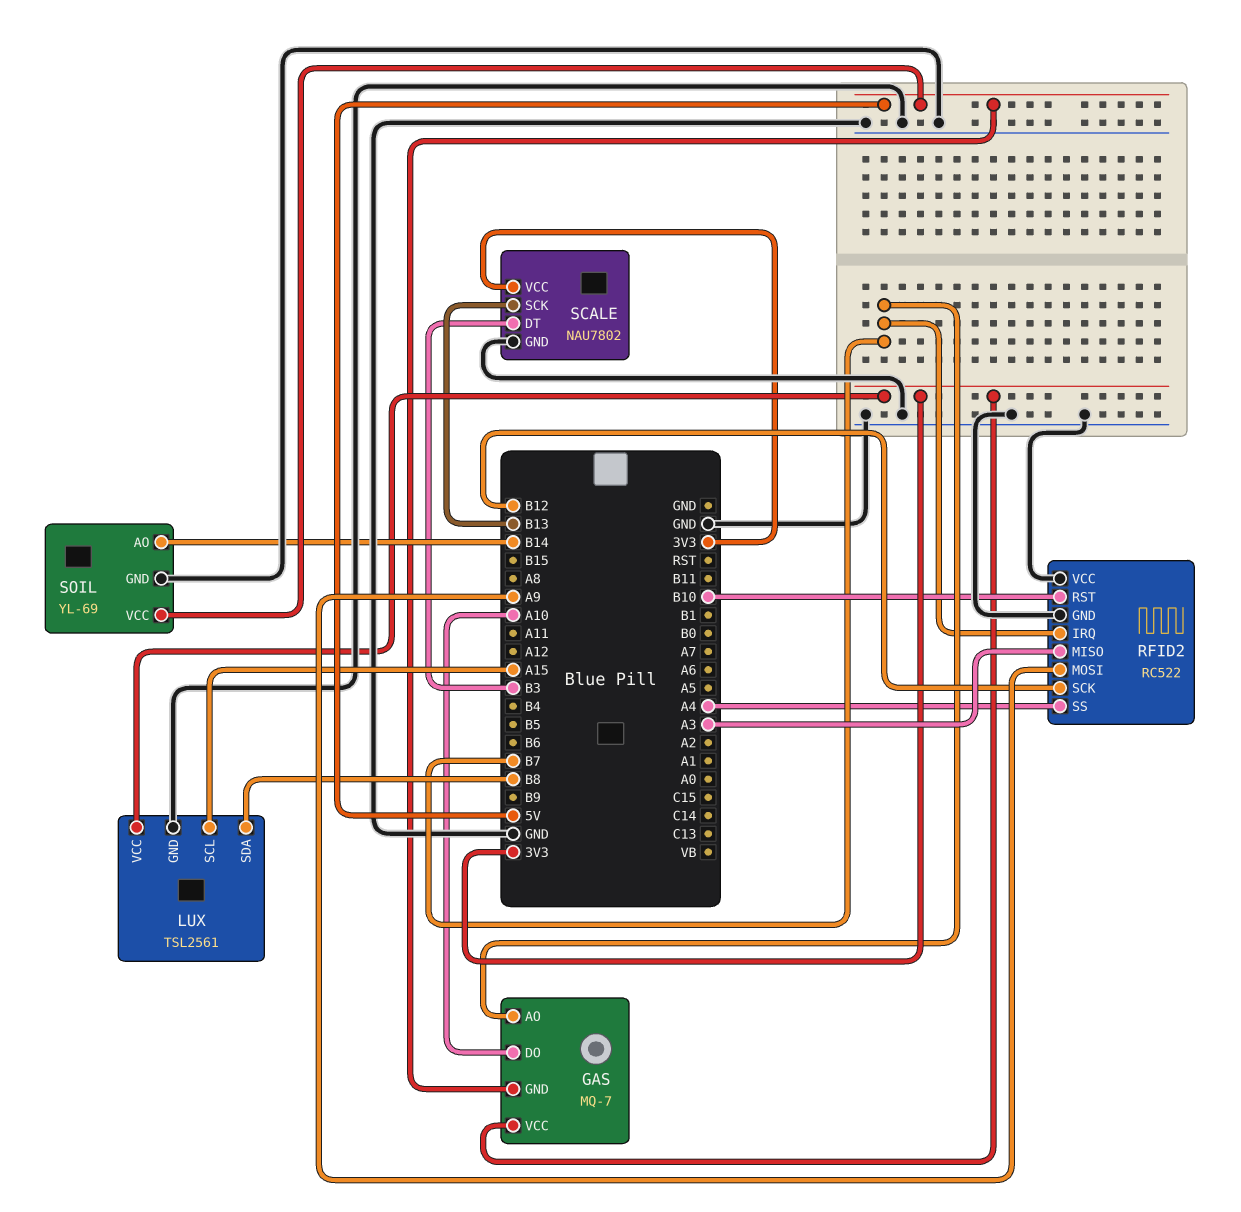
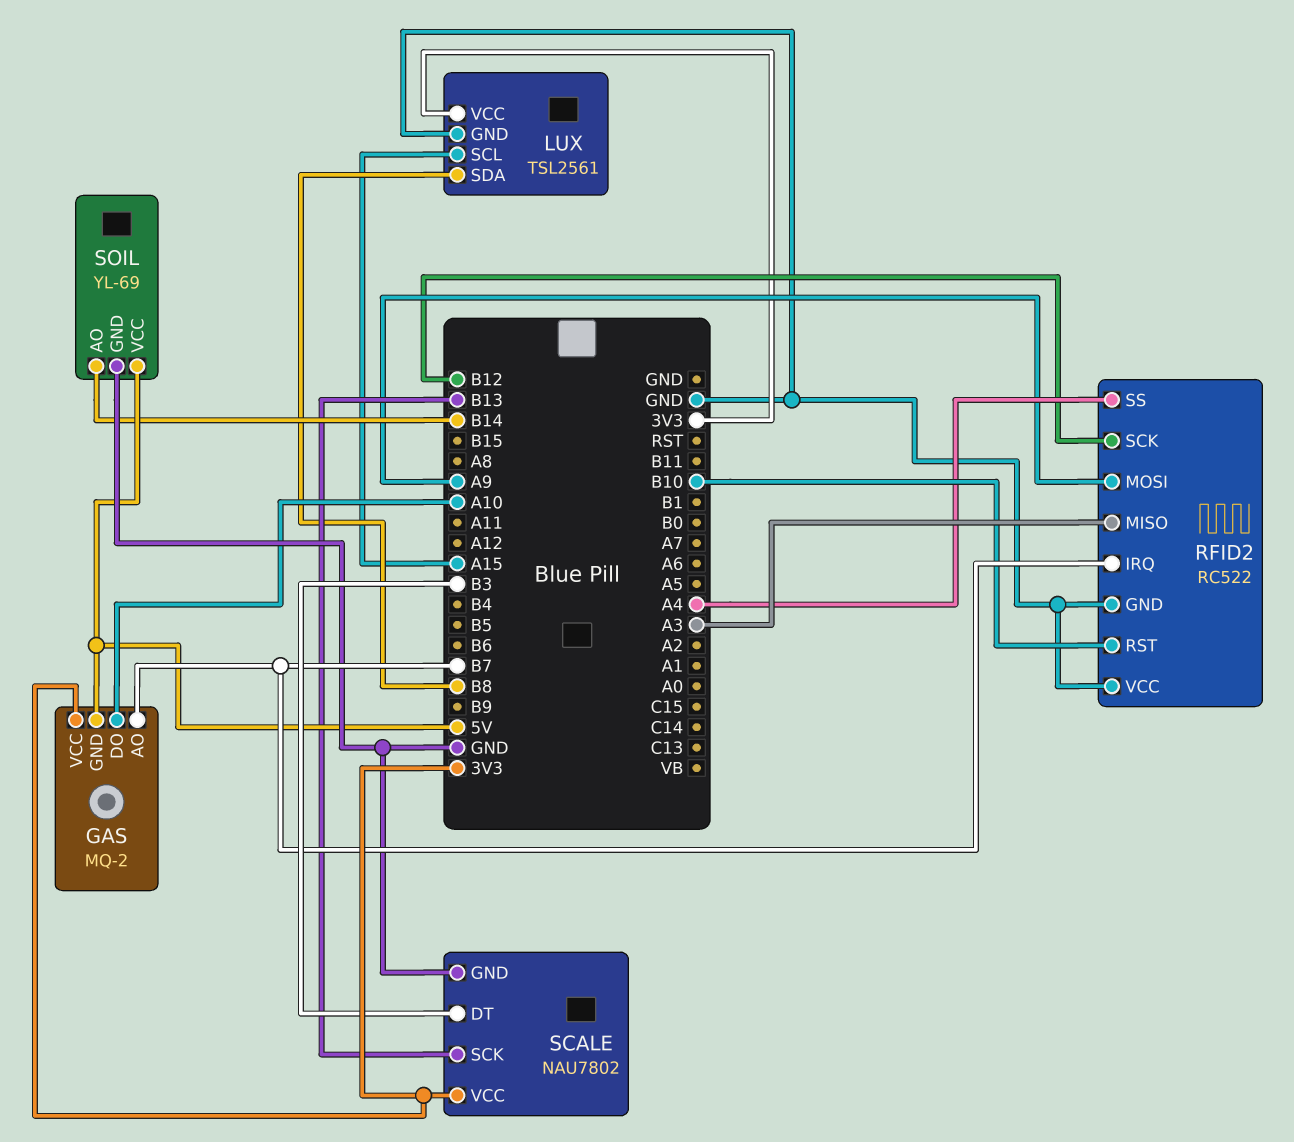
GAS: MQ-7 -> MQ-2

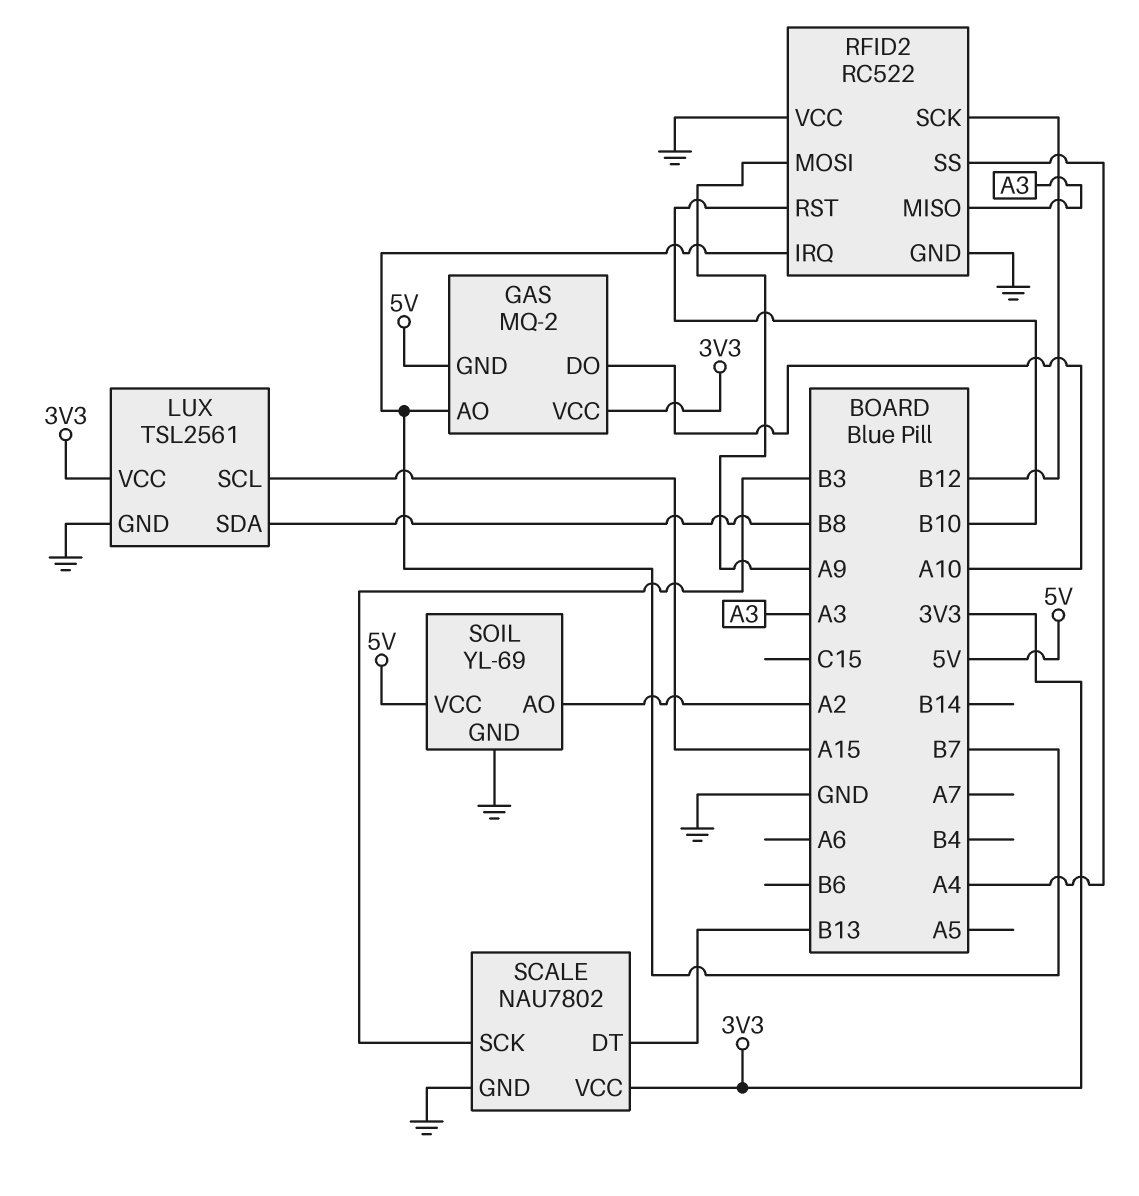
SCALE pin DT: B3 -> B13
SCALE pin SCK: B13 -> B3
SOIL pin AO: B14 -> A2

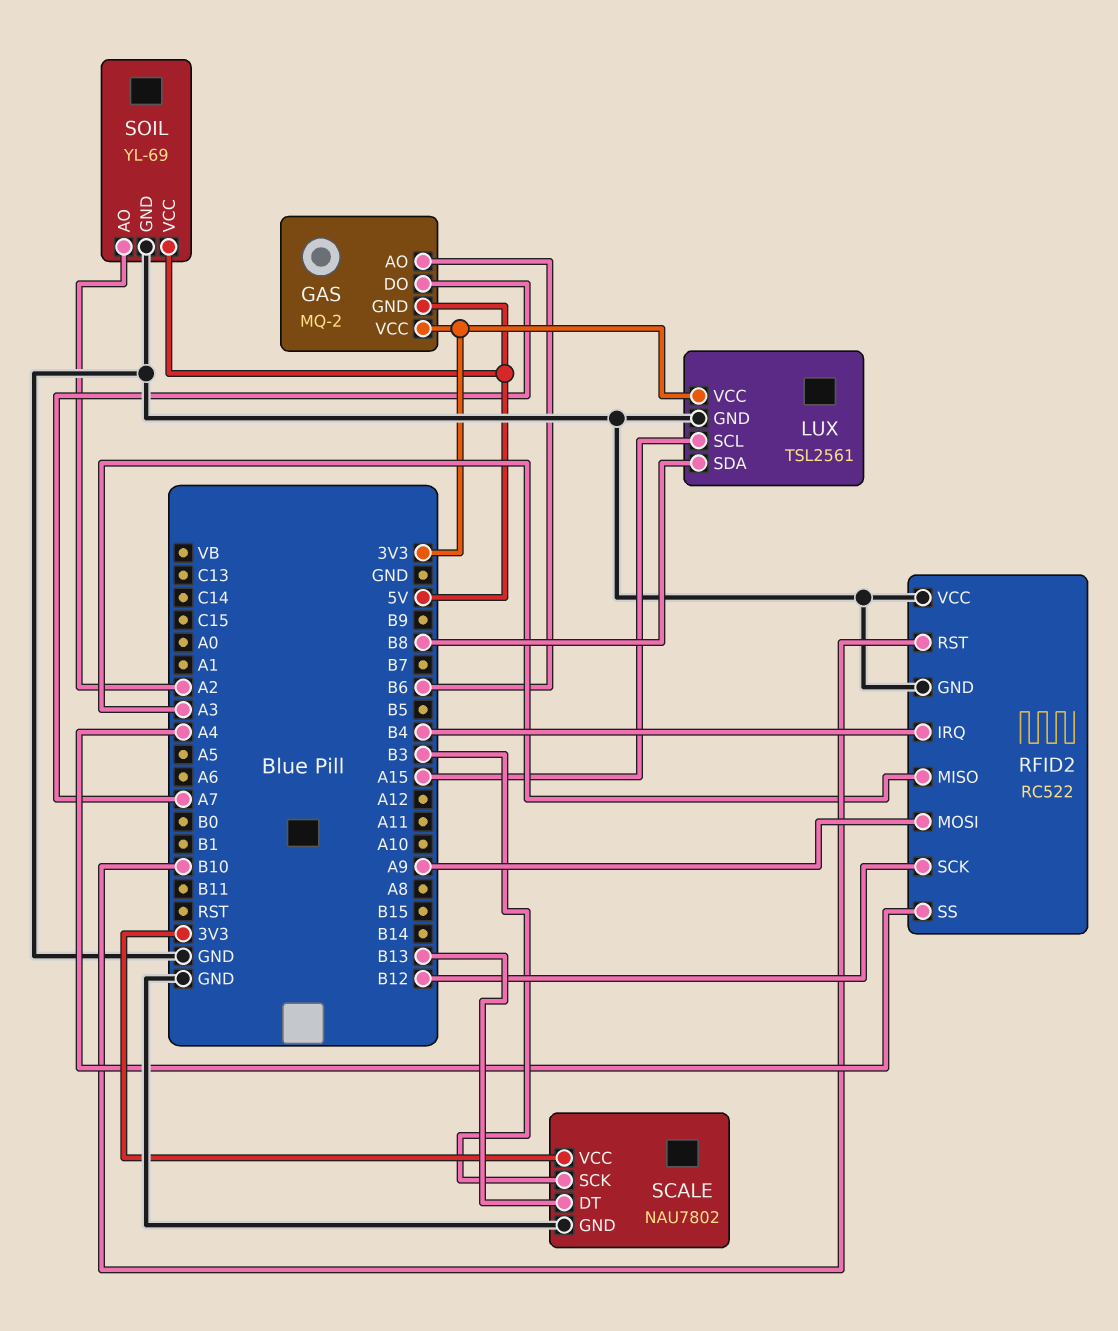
GAS pin AO: B7 -> B6
GAS pin DO: A10 -> A7
RFID2 pin IRQ: B7 -> B4

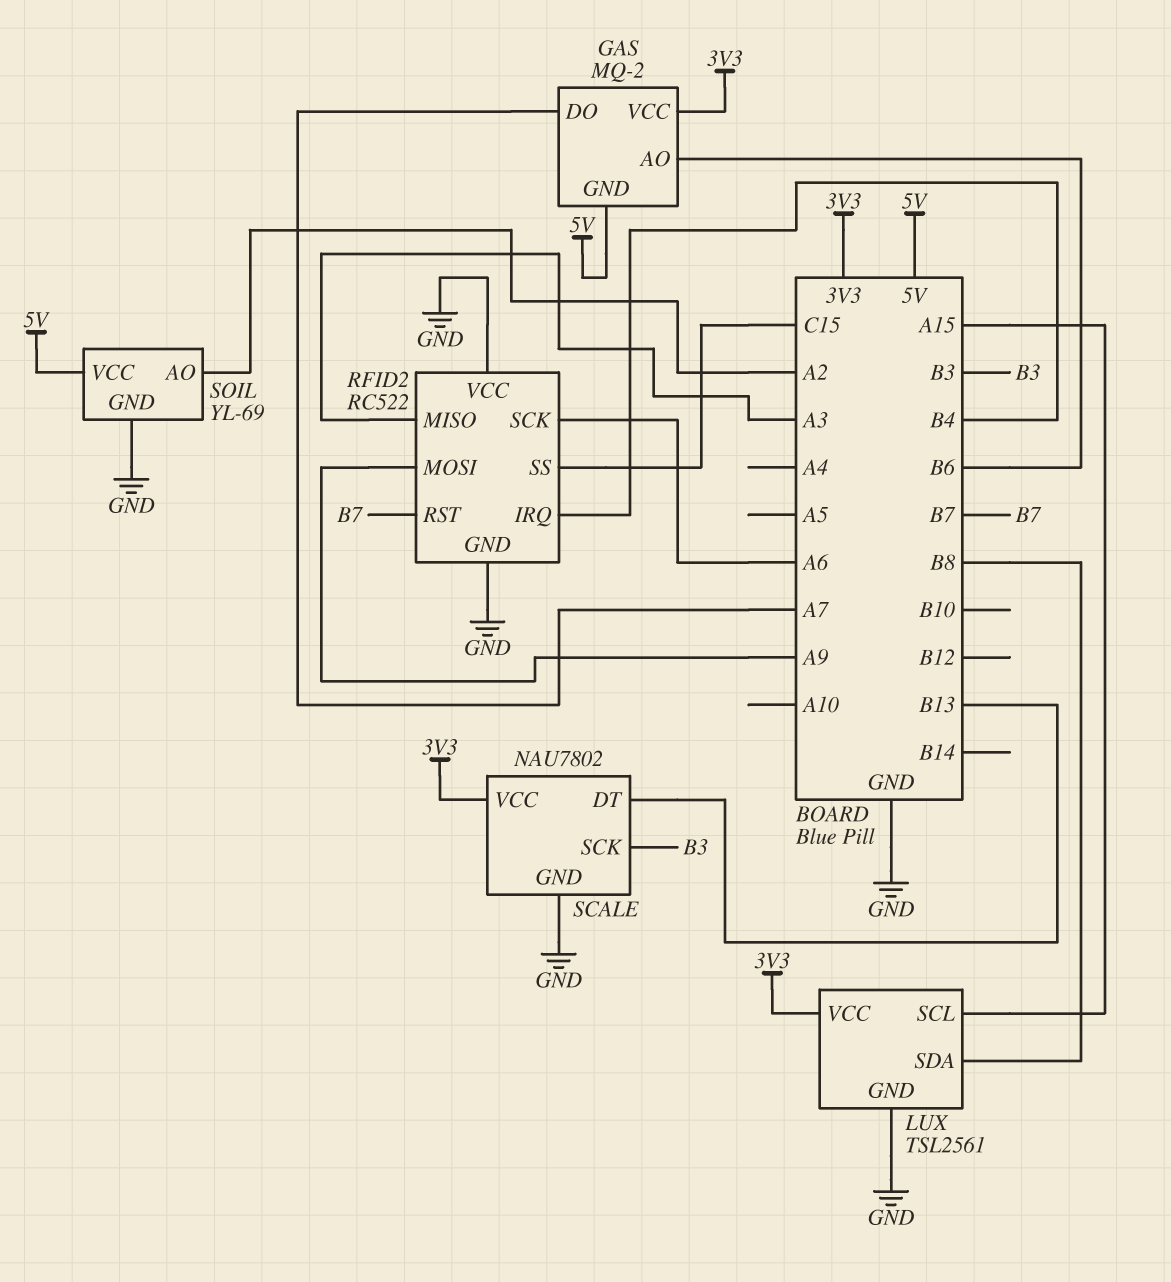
RFID2 pin RST: B10 -> B7
RFID2 pin SCK: B12 -> A6
RFID2 pin SS: A4 -> C15

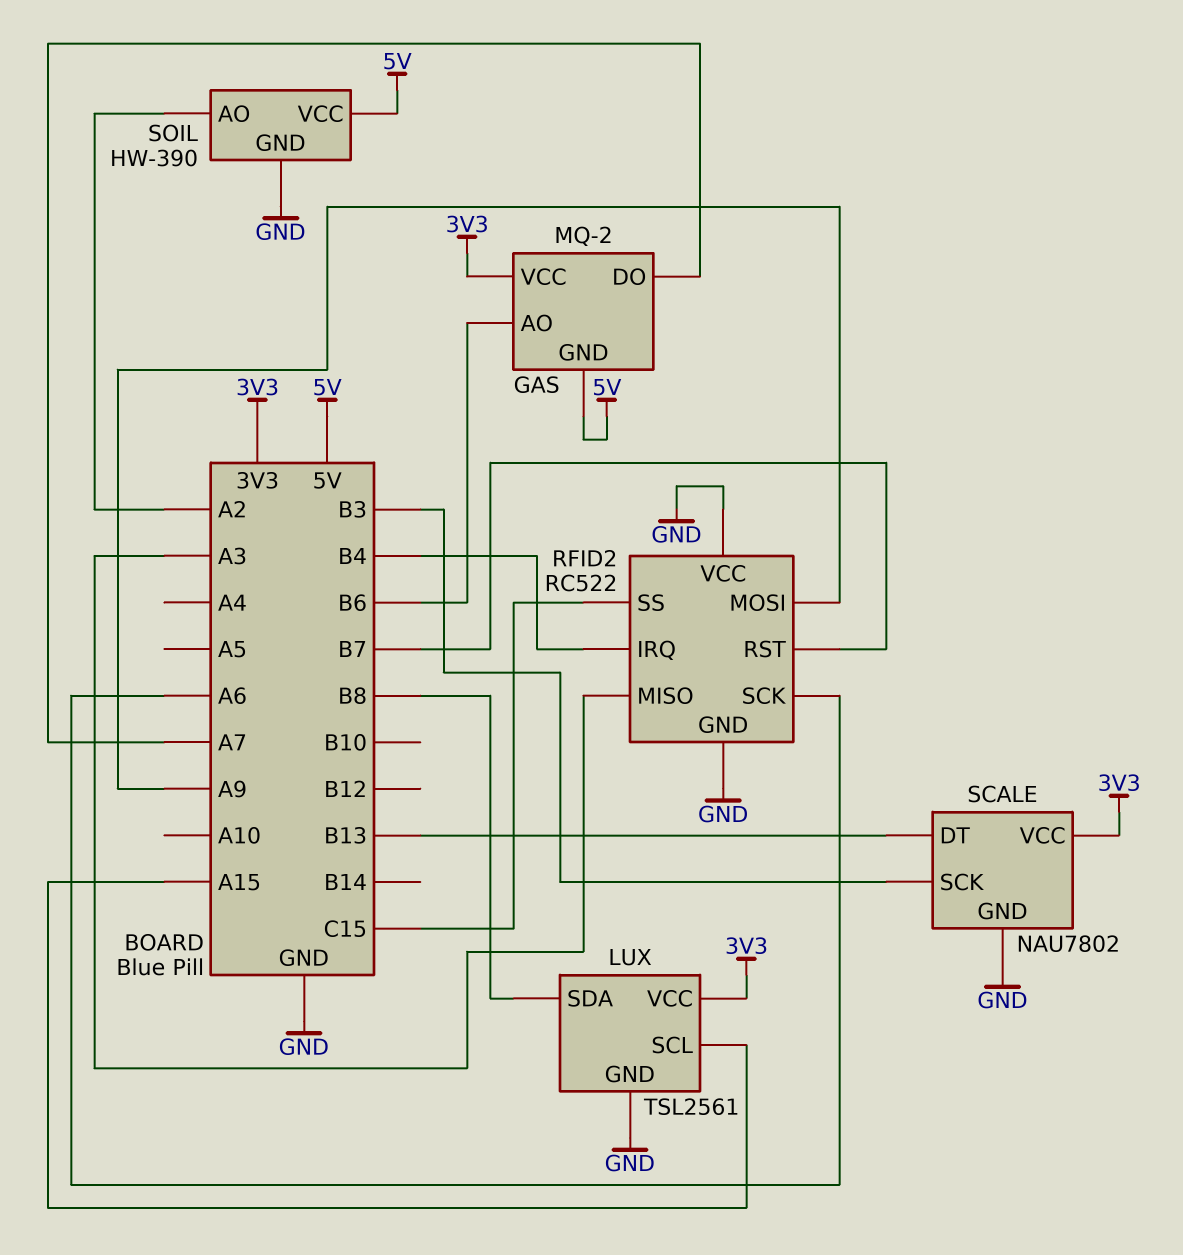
SOIL: YL-69 -> HW-390

